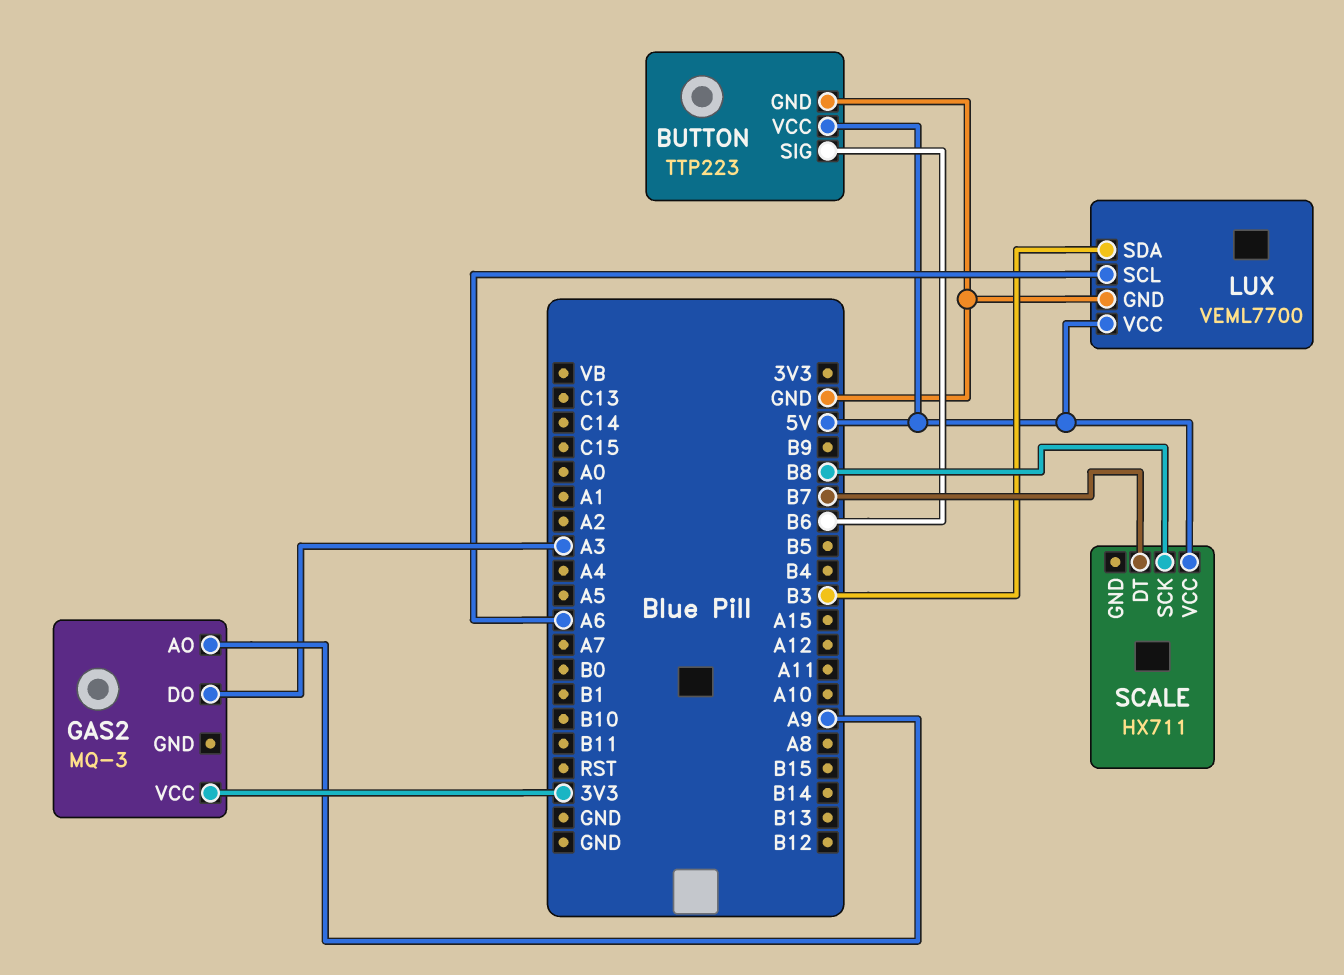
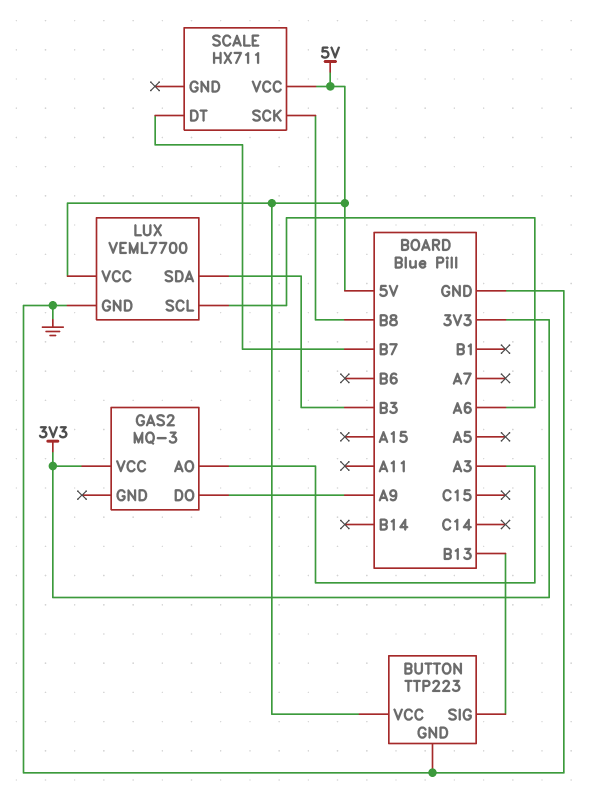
BUTTON pin SIG: B6 -> B13
GAS2 pin AO: A9 -> A3
GAS2 pin DO: A3 -> A9

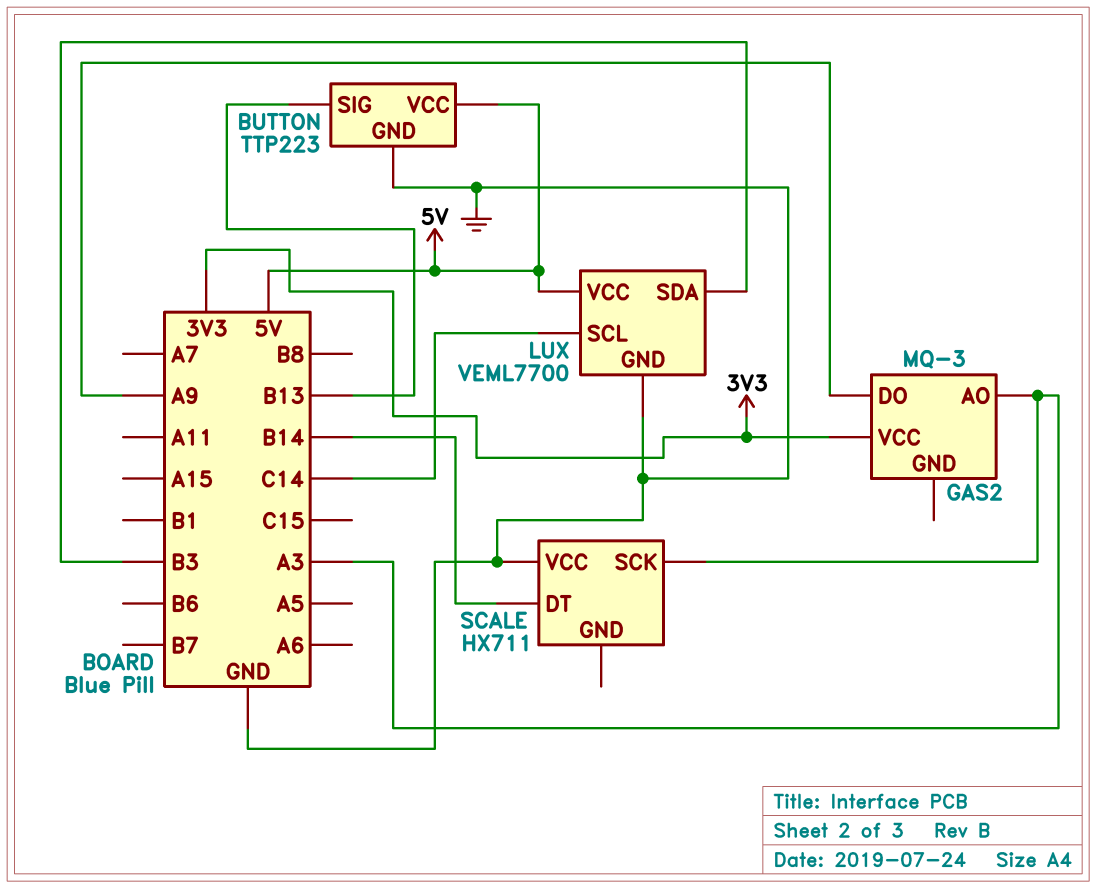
LUX pin SCL: A6 -> C14
SCALE pin DT: B7 -> B14
SCALE pin SCK: B8 -> A3
SCALE pin VCC: 5V -> GND

